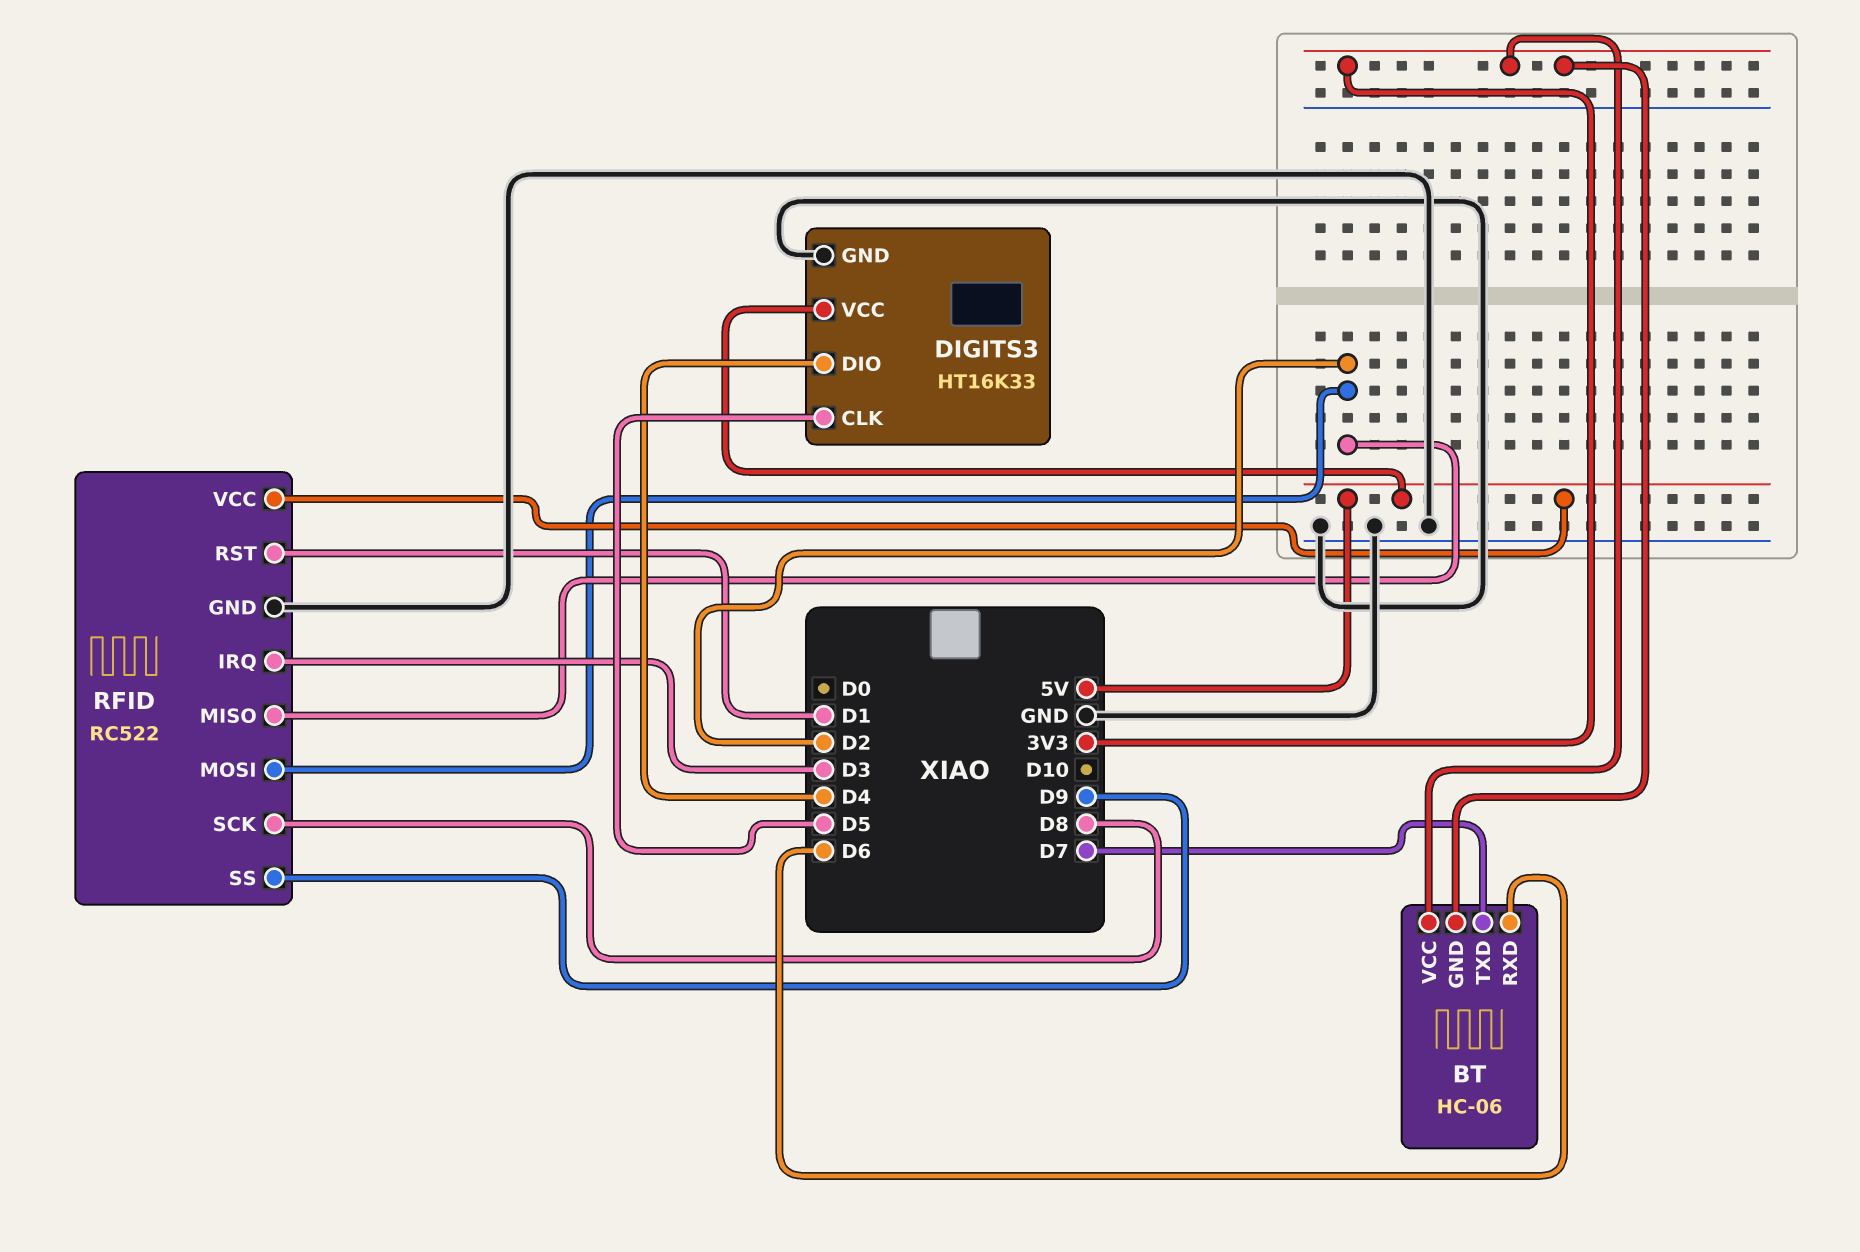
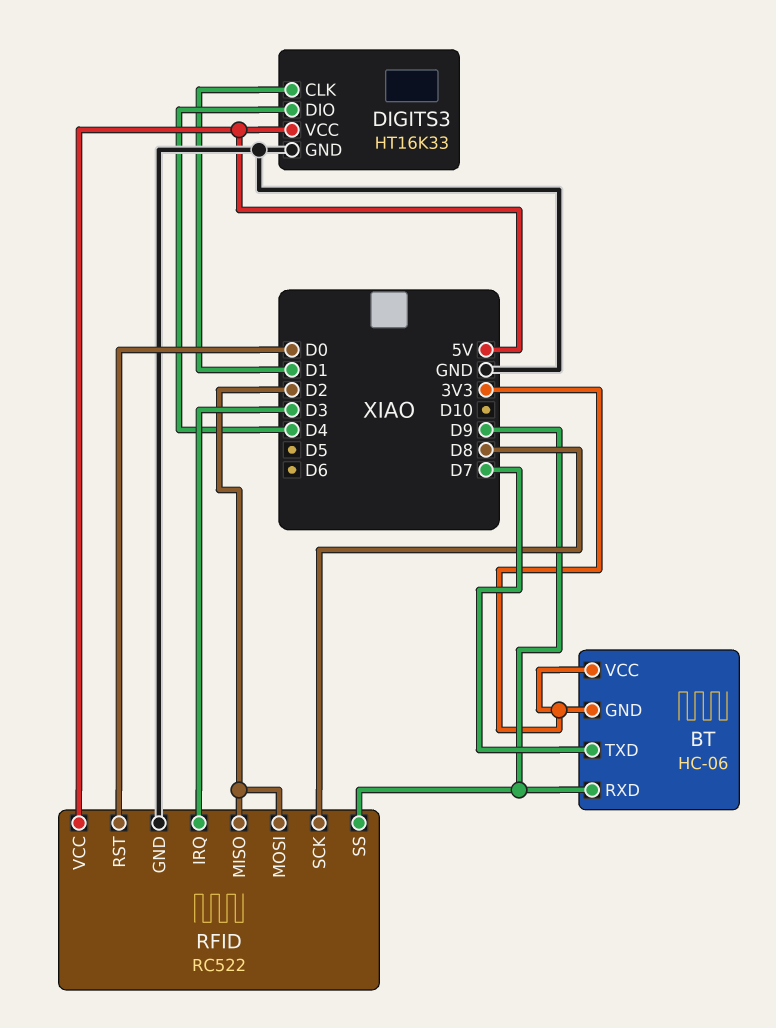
BT pin RXD: D6 -> D9
DIGITS3 pin CLK: D5 -> D1
RFID pin RST: D1 -> D0

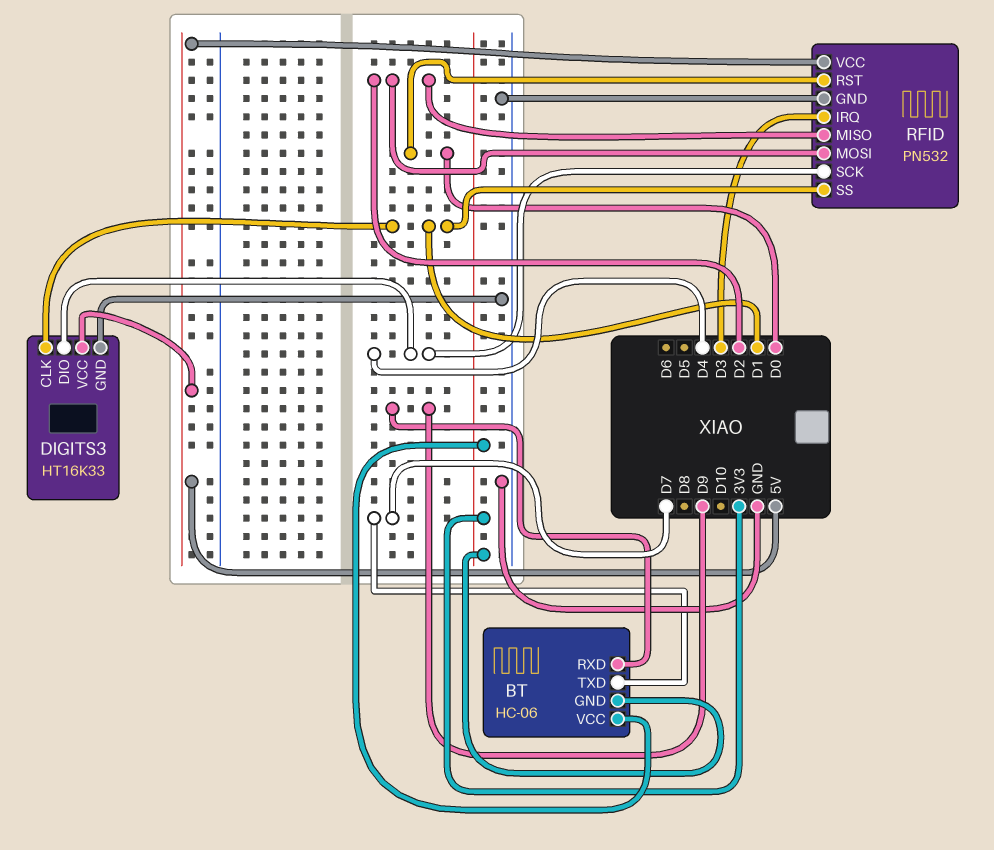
RFID: RC522 -> PN532
RFID pin SCK: D8 -> D4
RFID pin SS: D9 -> D1

